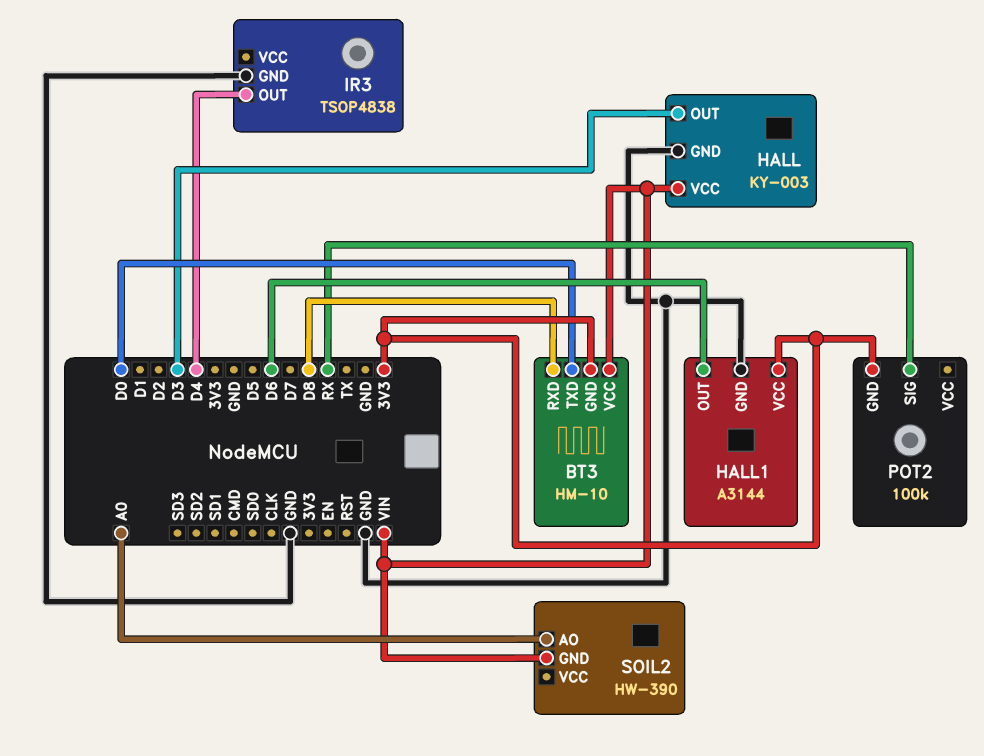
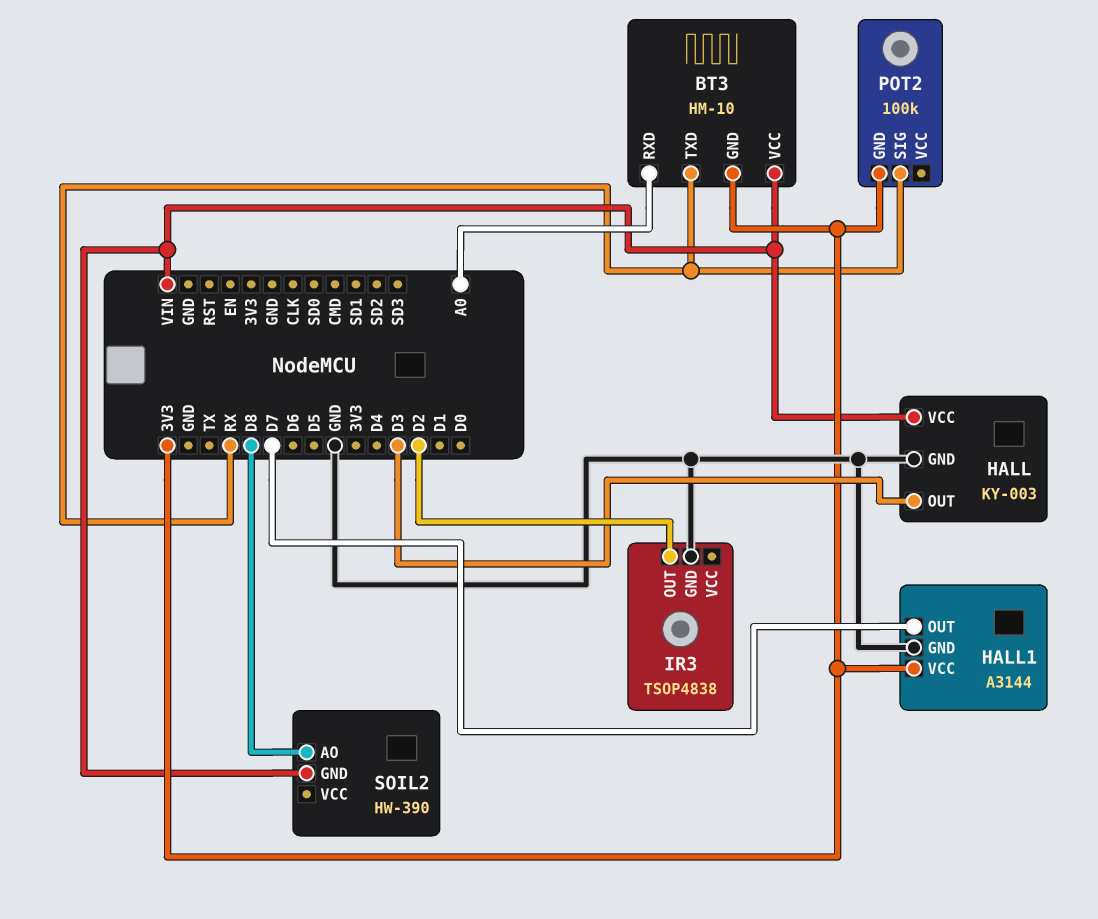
BT3 pin RXD: D8 -> A0
BT3 pin TXD: D0 -> RX
HALL1 pin OUT: D6 -> D7
IR3 pin OUT: D4 -> D2
SOIL2 pin AO: A0 -> D8

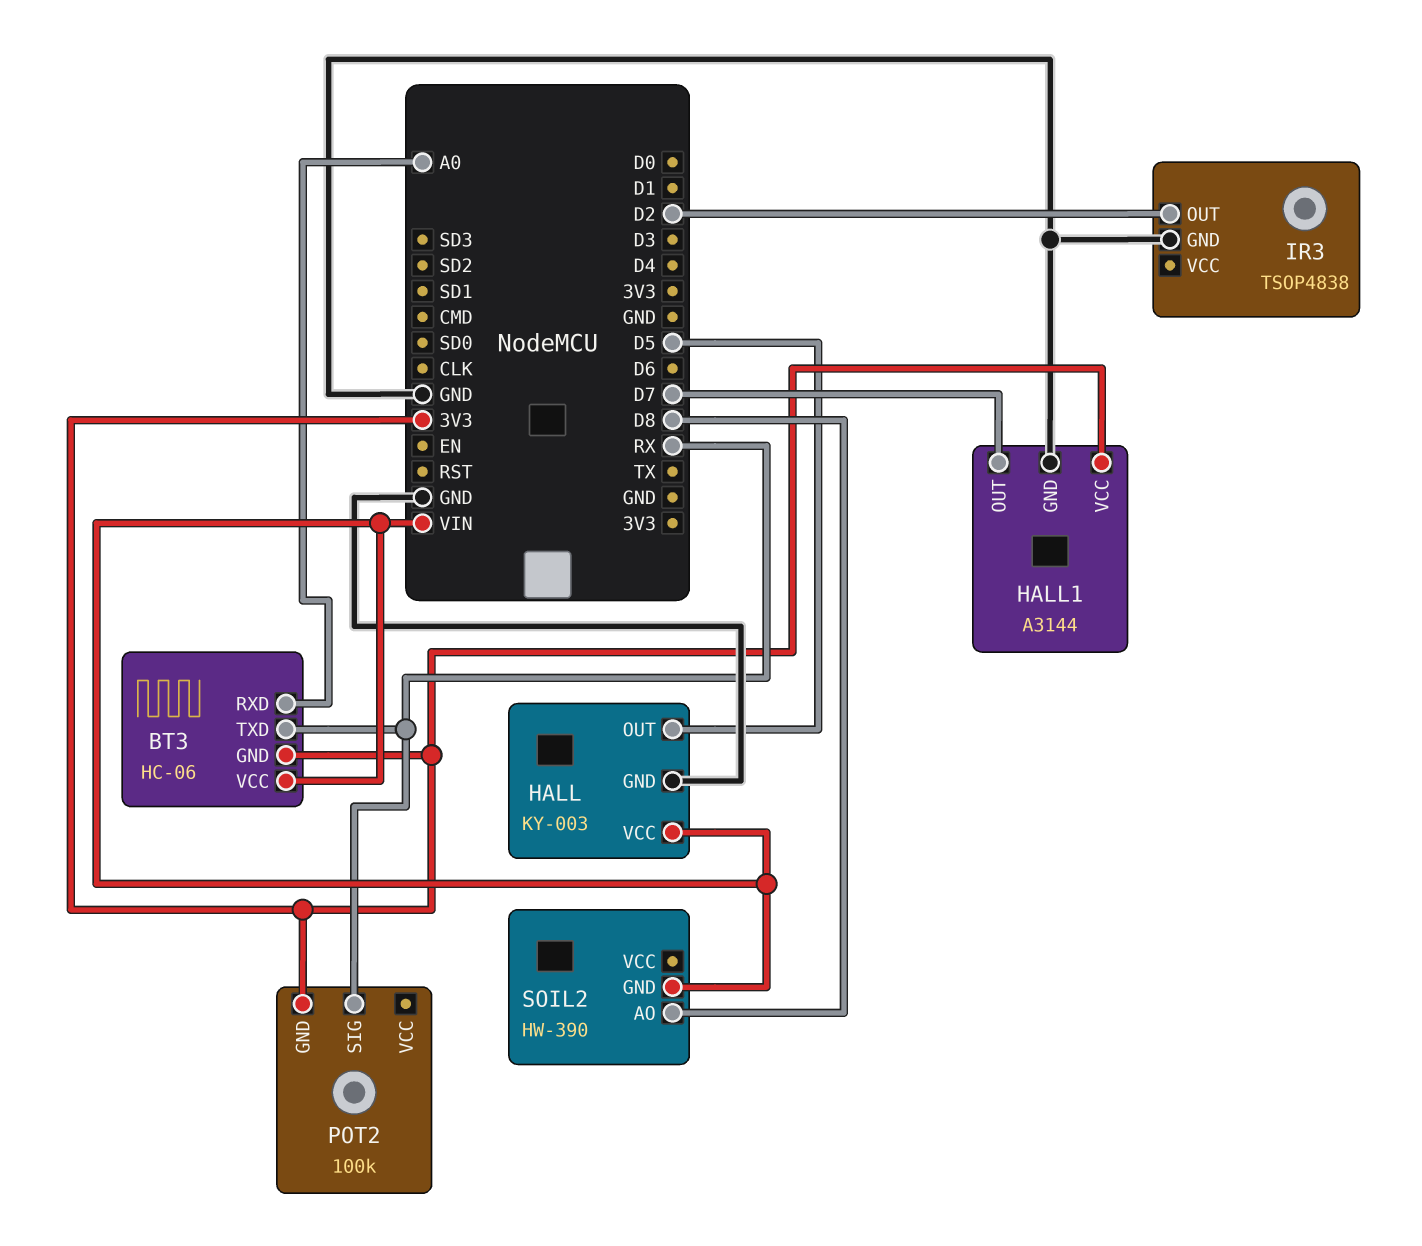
BT3: HM-10 -> HC-06
HALL pin OUT: D3 -> D5

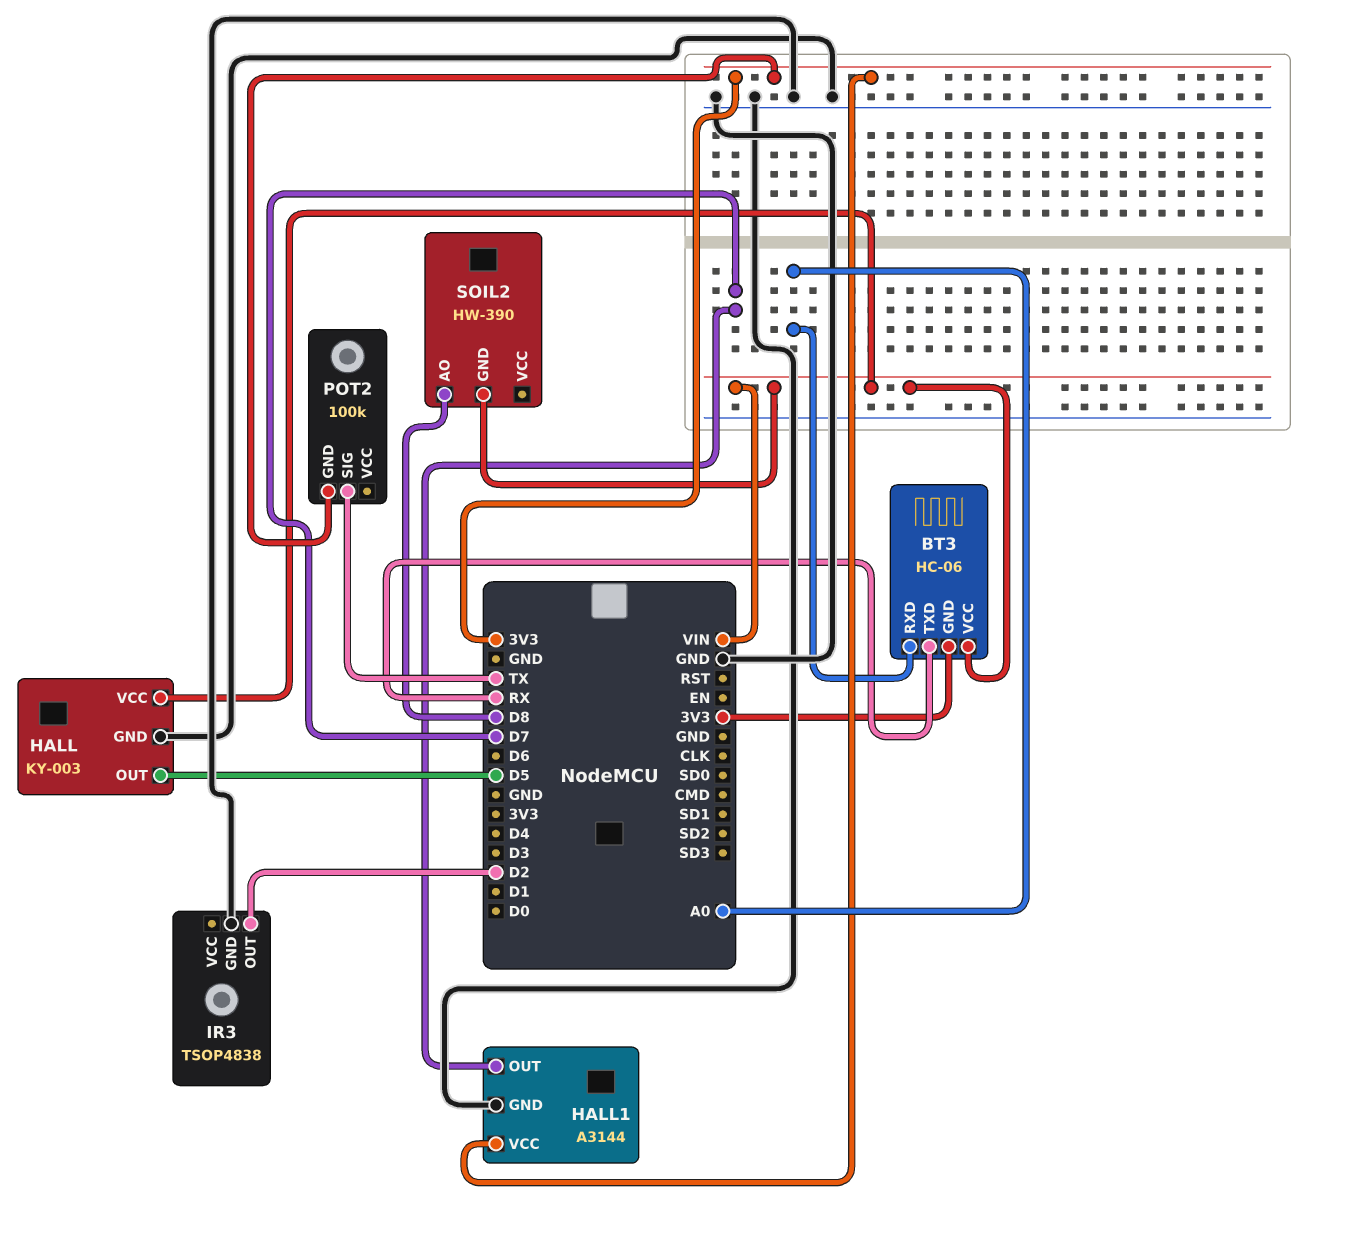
POT2 pin SIG: RX -> TX

